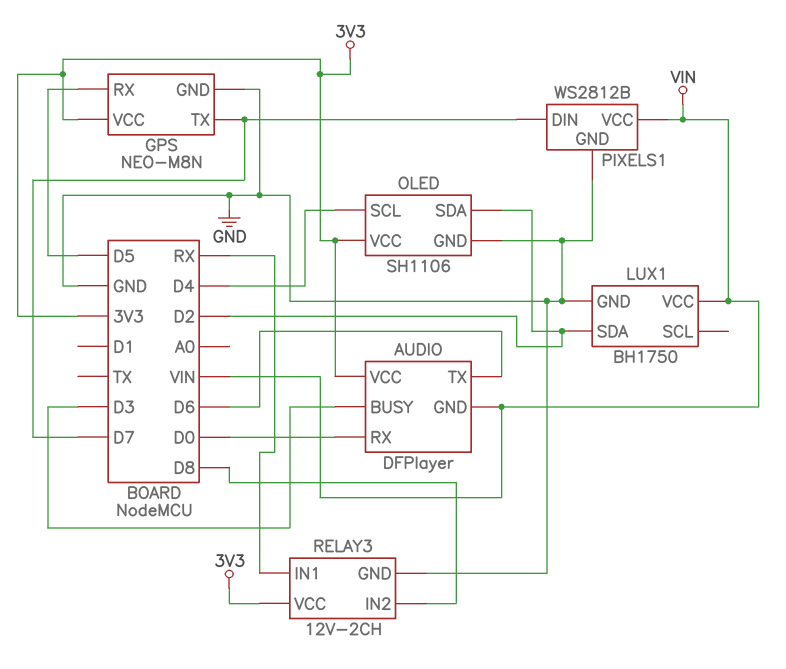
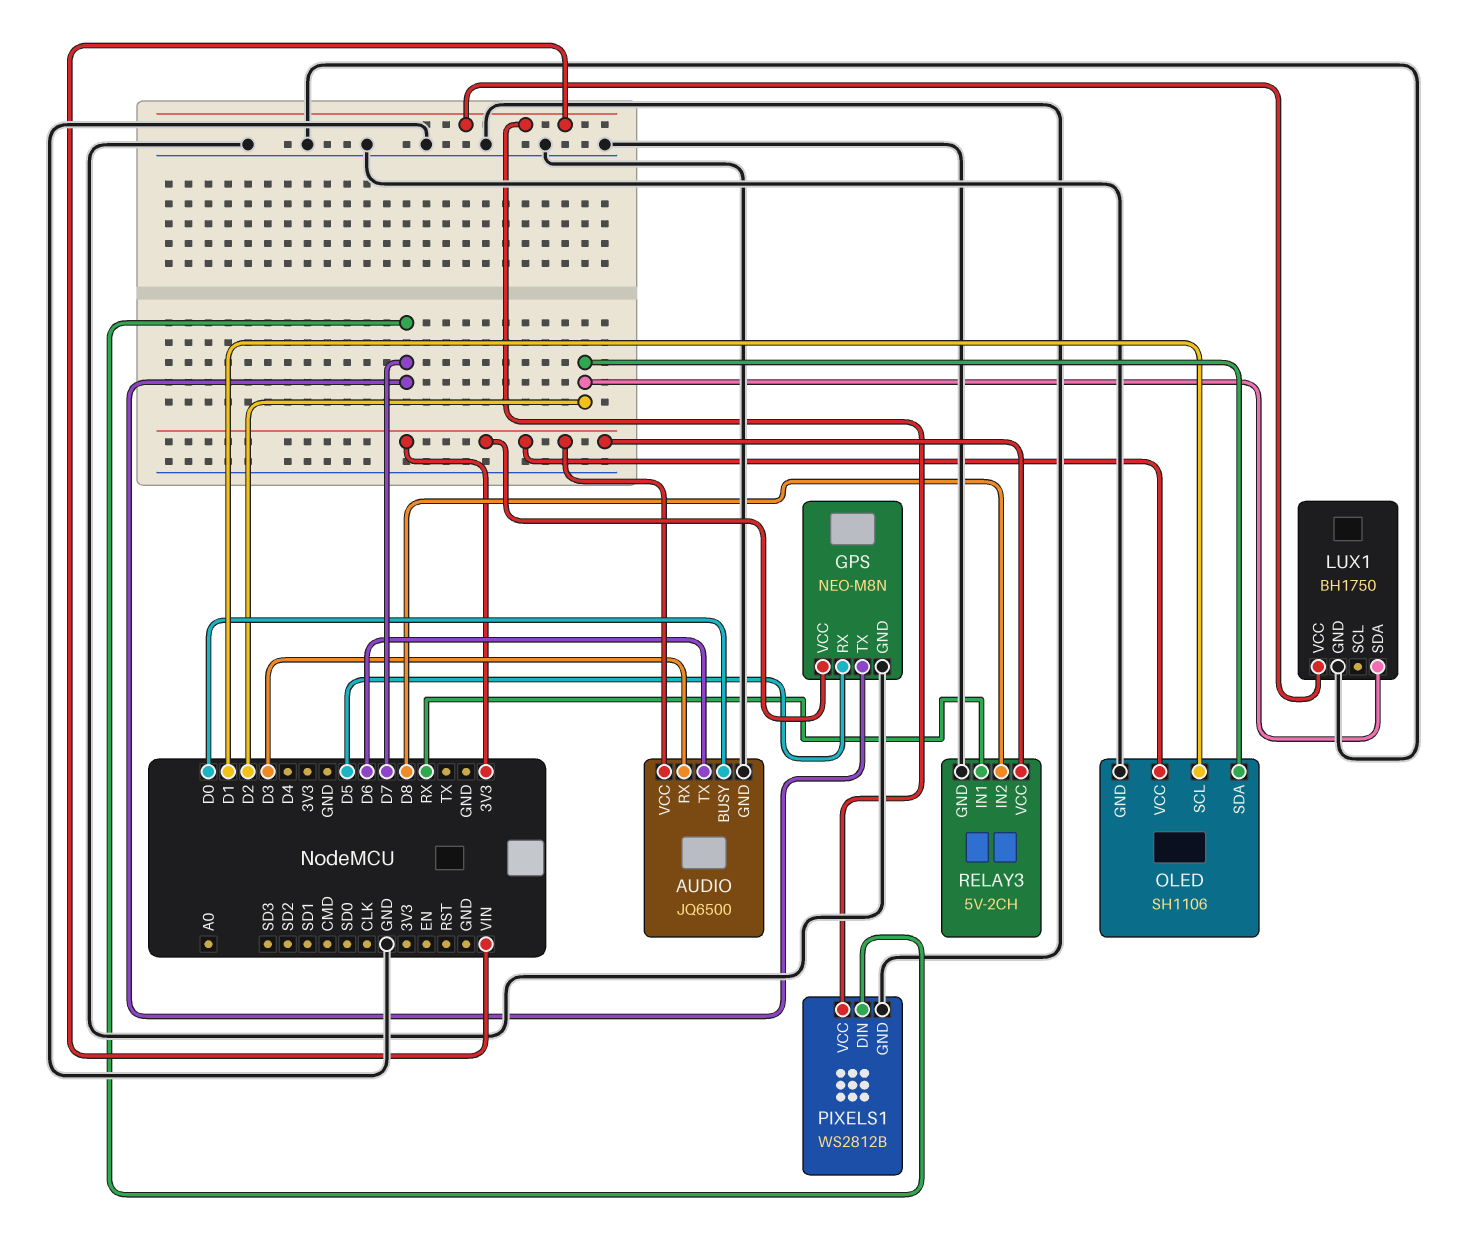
AUDIO: DFPlayer -> JQ6500
AUDIO pin BUSY: D3 -> D0
AUDIO pin GND: VIN -> GND
AUDIO pin RX: D0 -> D3
OLED pin SCL: D4 -> D1
RELAY3: 12V-2CH -> 5V-2CH

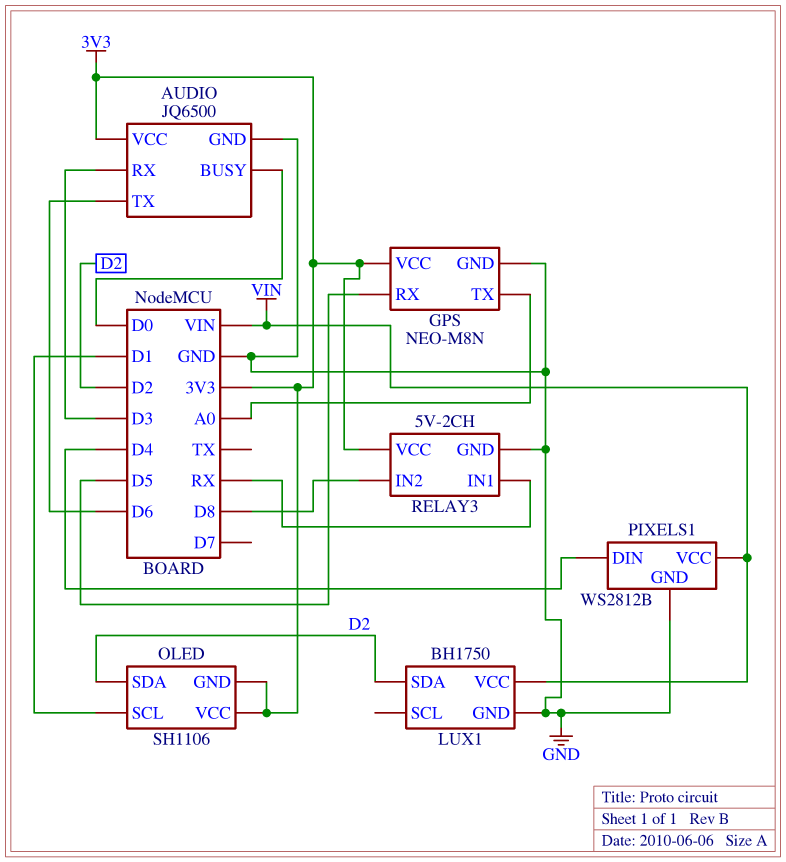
GPS pin TX: D7 -> A0
OLED pin GND: GND -> 3V3
PIXELS1 pin DIN: D7 -> D4

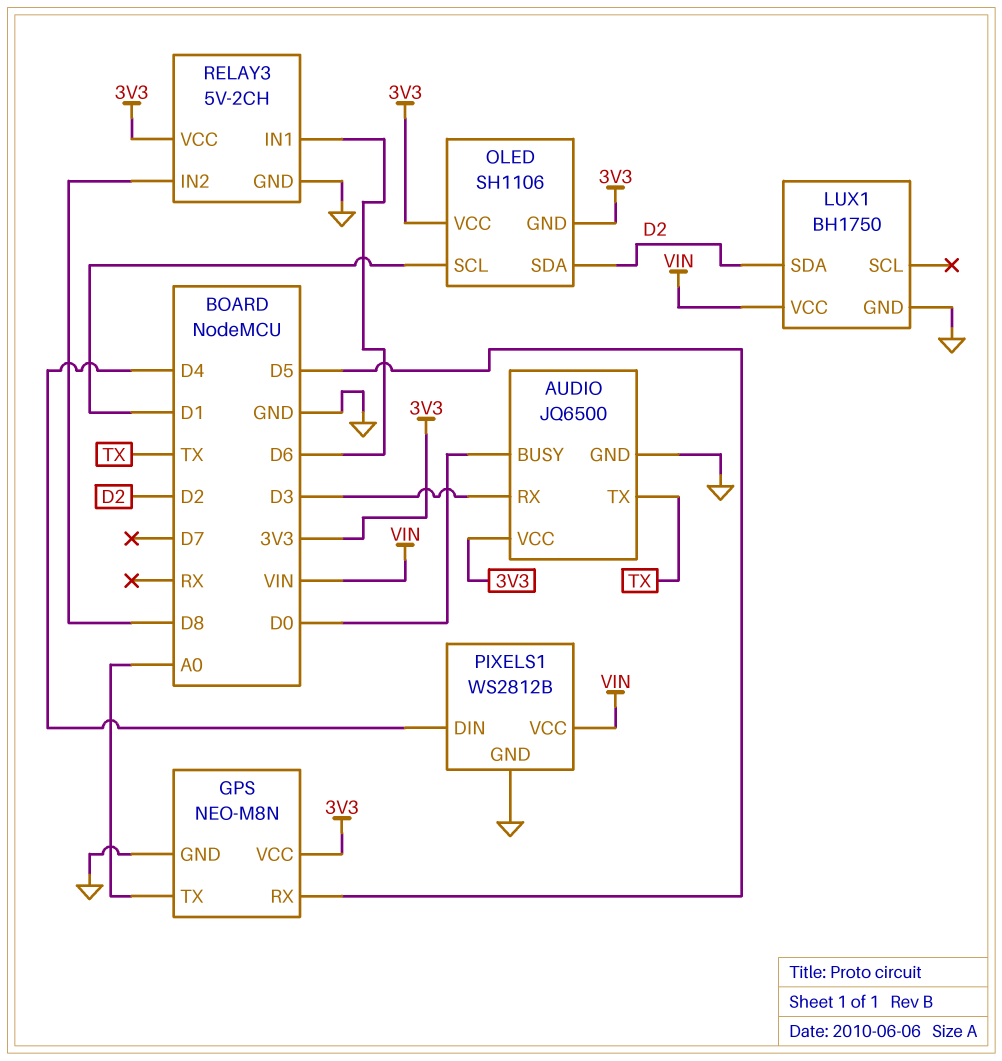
AUDIO pin TX: D6 -> TX
RELAY3 pin IN1: RX -> D6

